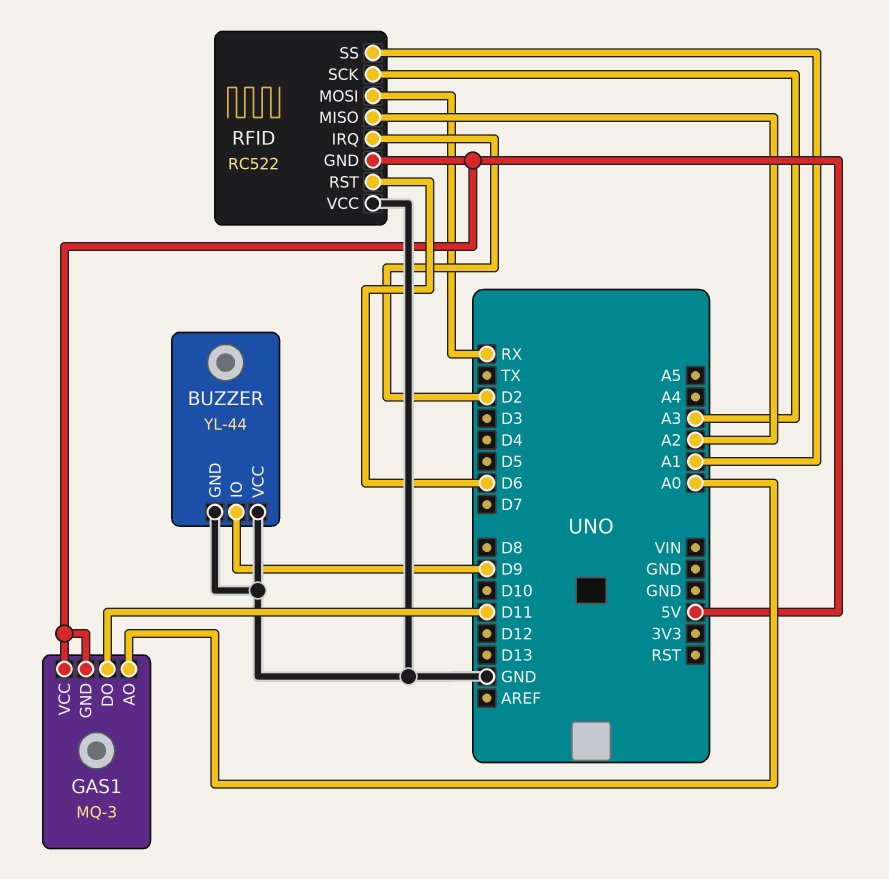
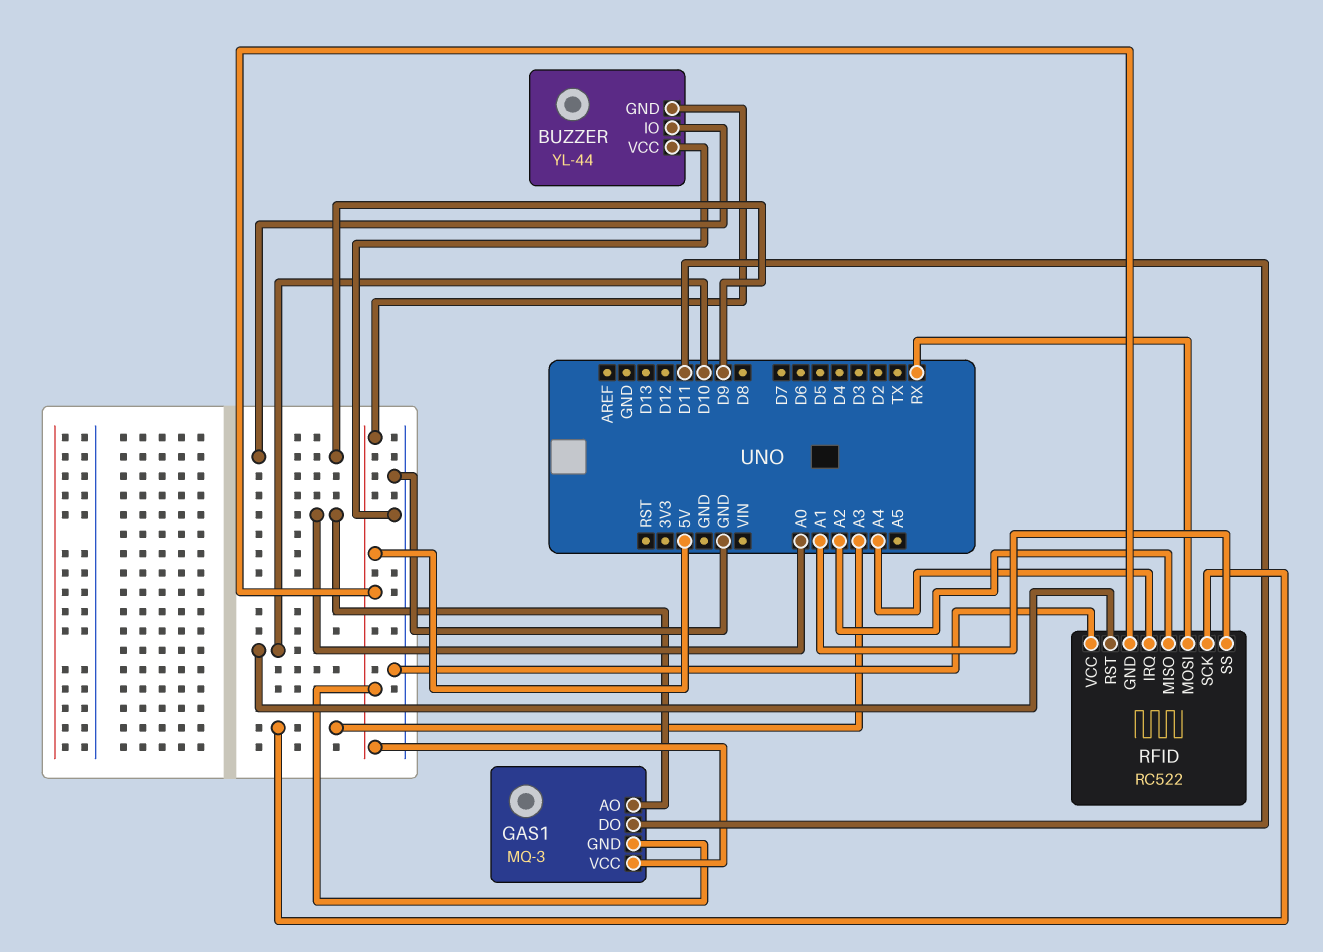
BUZZER pin GND: GND -> 5V
RFID pin IRQ: D2 -> A4
RFID pin RST: D6 -> D10

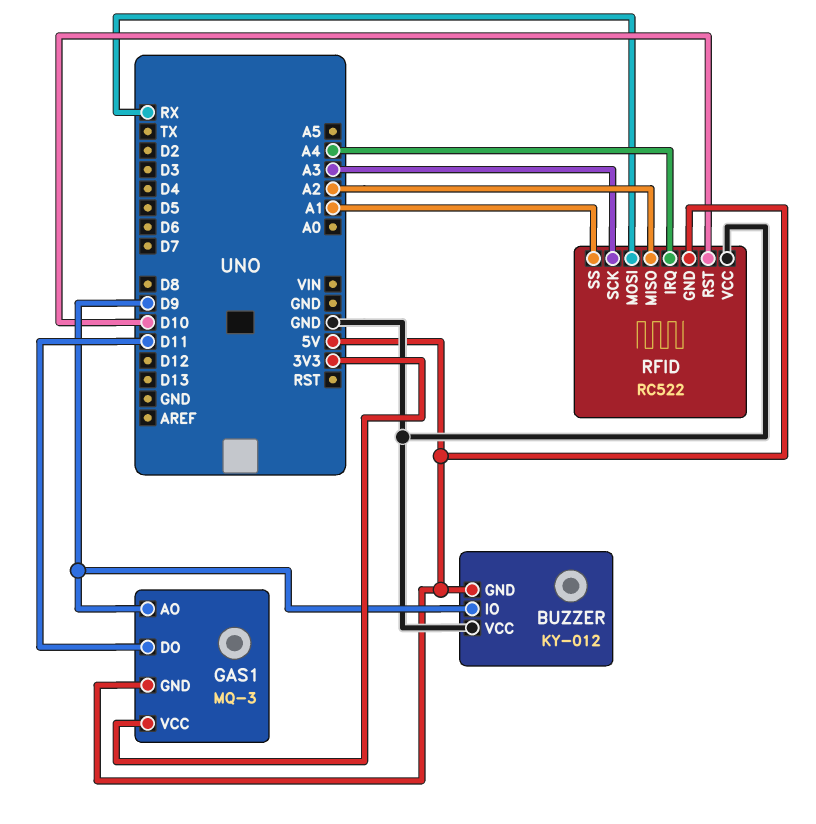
BUZZER: YL-44 -> KY-012
GAS1 pin AO: A0 -> D9
GAS1 pin VCC: 5V -> 3V3

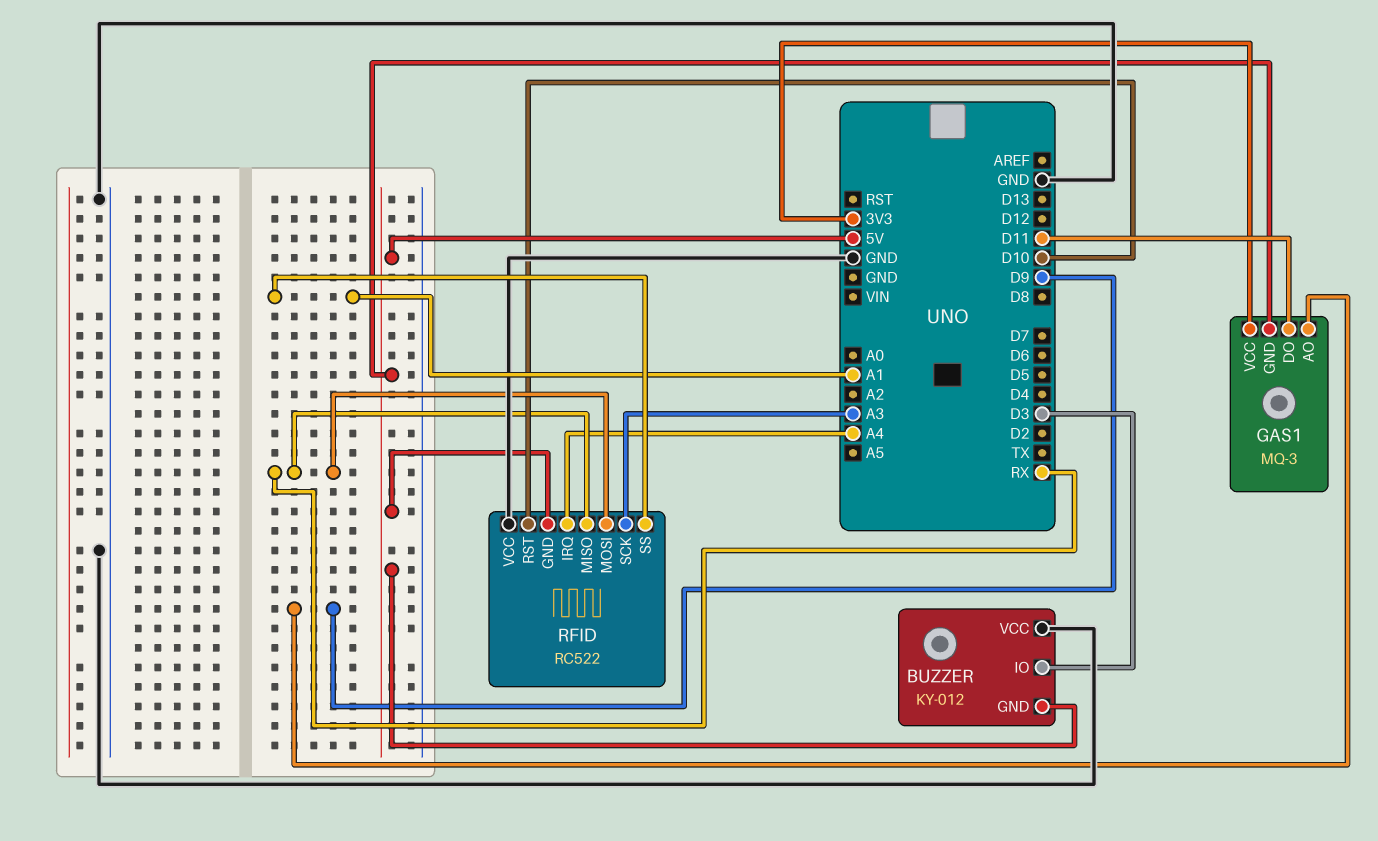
BUZZER pin IO: D9 -> D3
RFID pin MISO: A2 -> RX

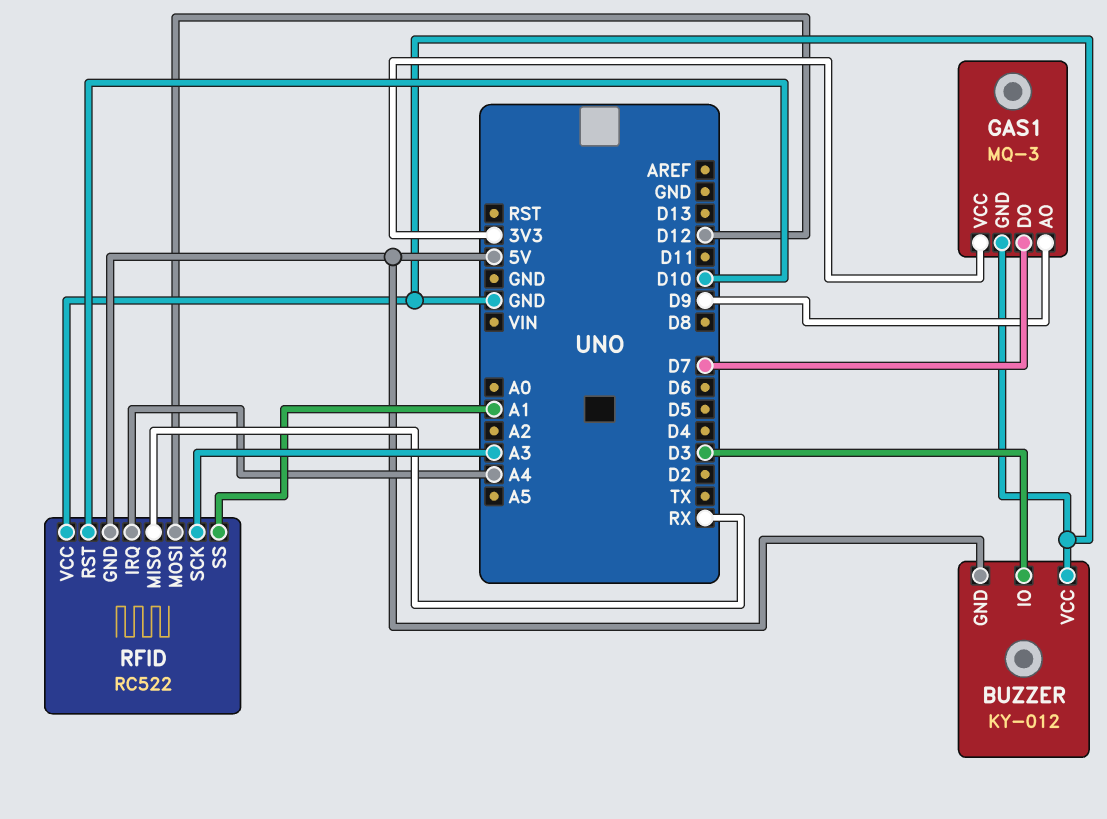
GAS1 pin DO: D11 -> D7
GAS1 pin GND: 5V -> GND
RFID pin MOSI: RX -> D12

